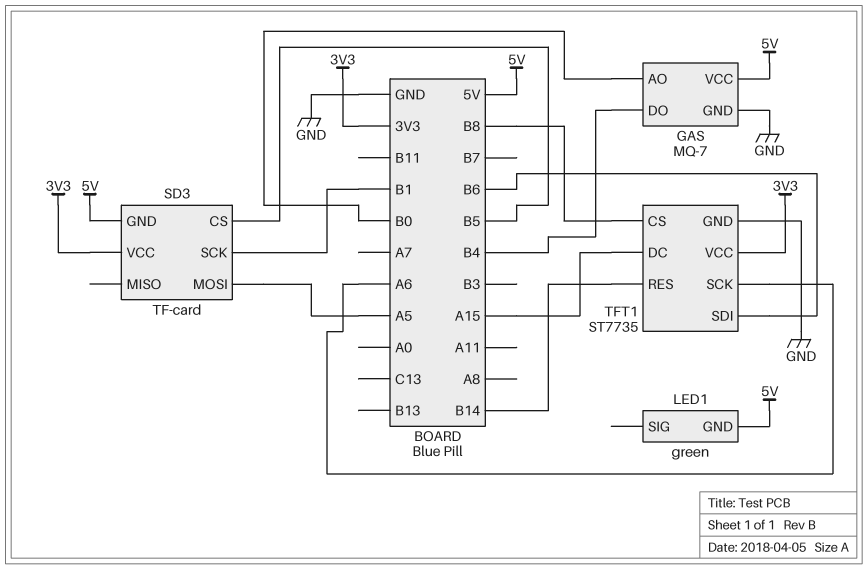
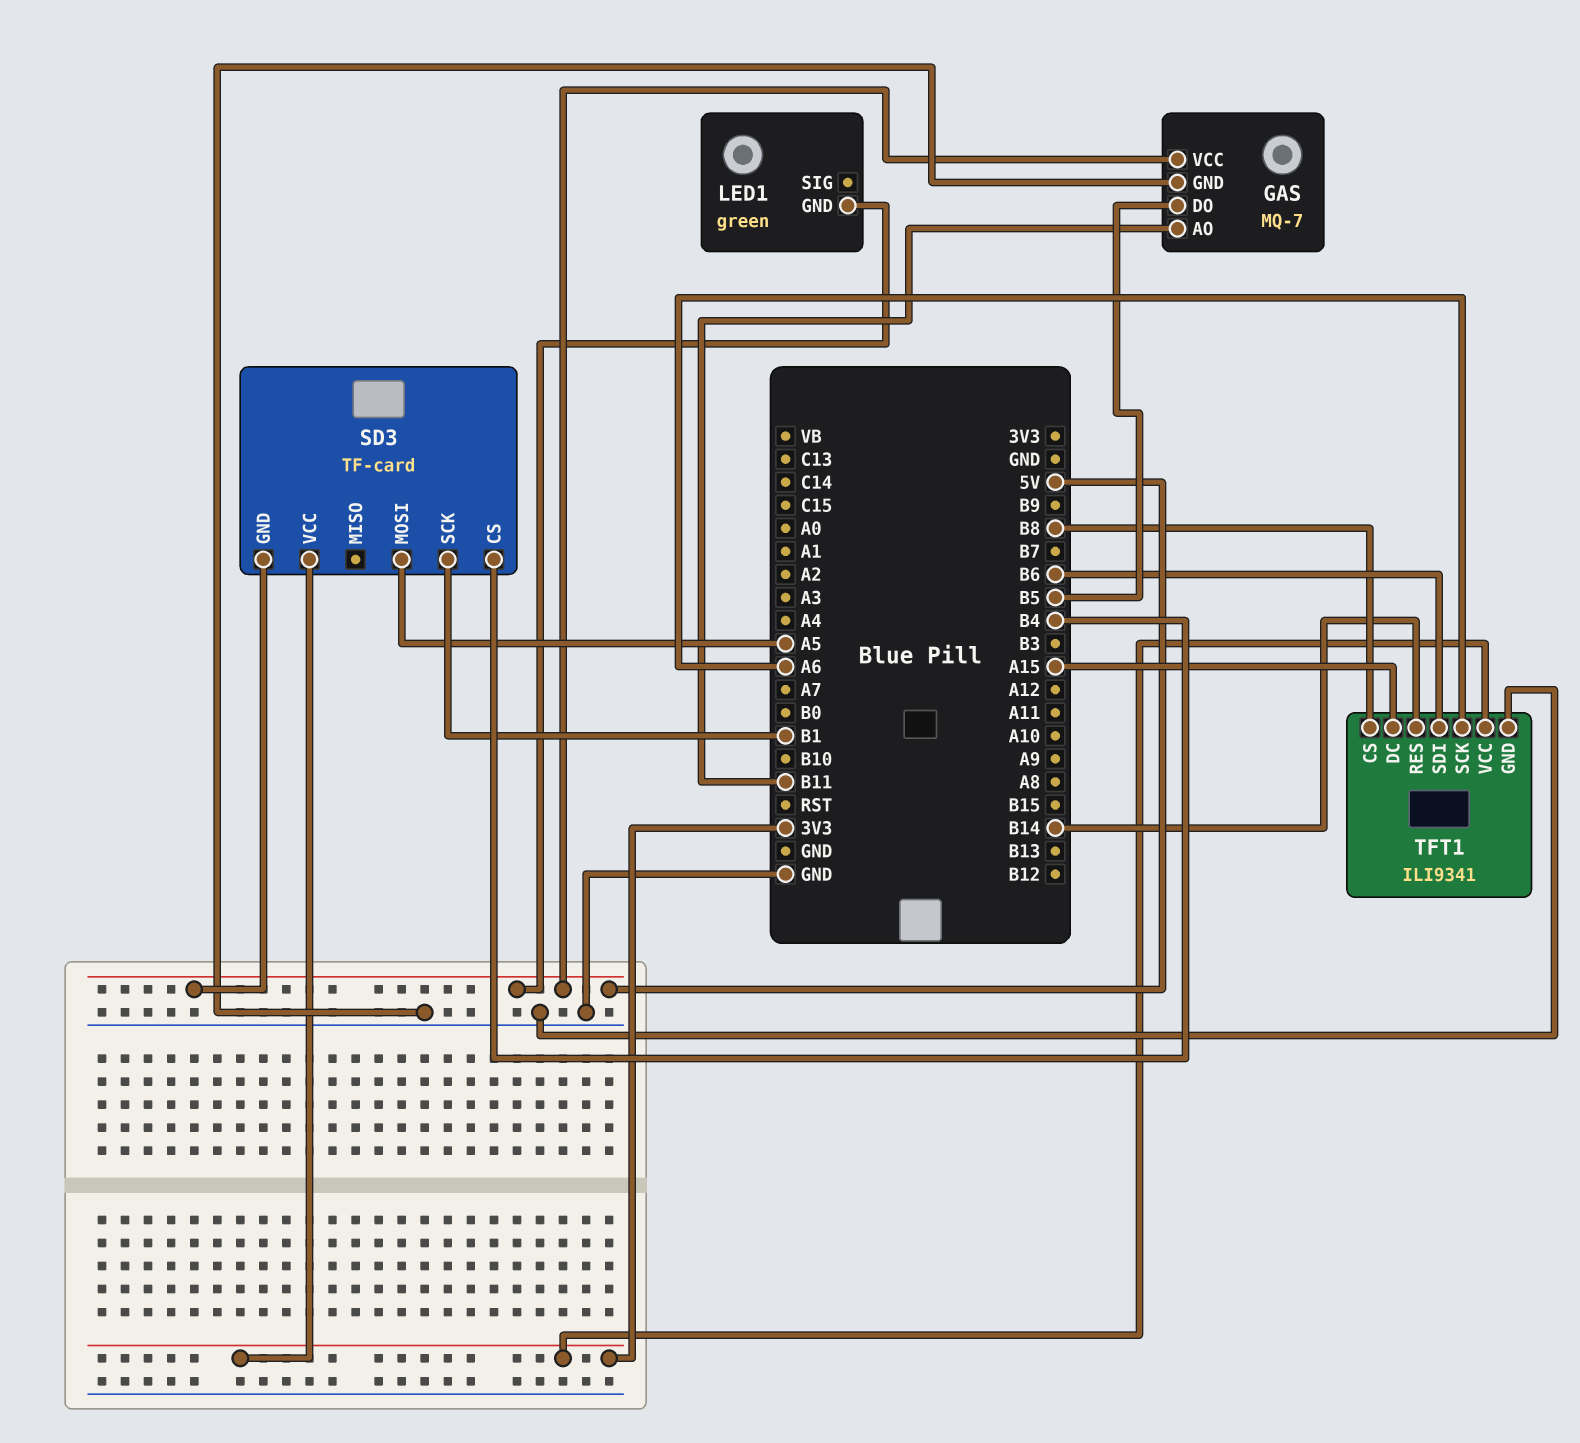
GAS pin AO: B0 -> B11
GAS pin DO: B4 -> B5
SD3 pin CS: B5 -> B4
TFT1: ST7735 -> ILI9341

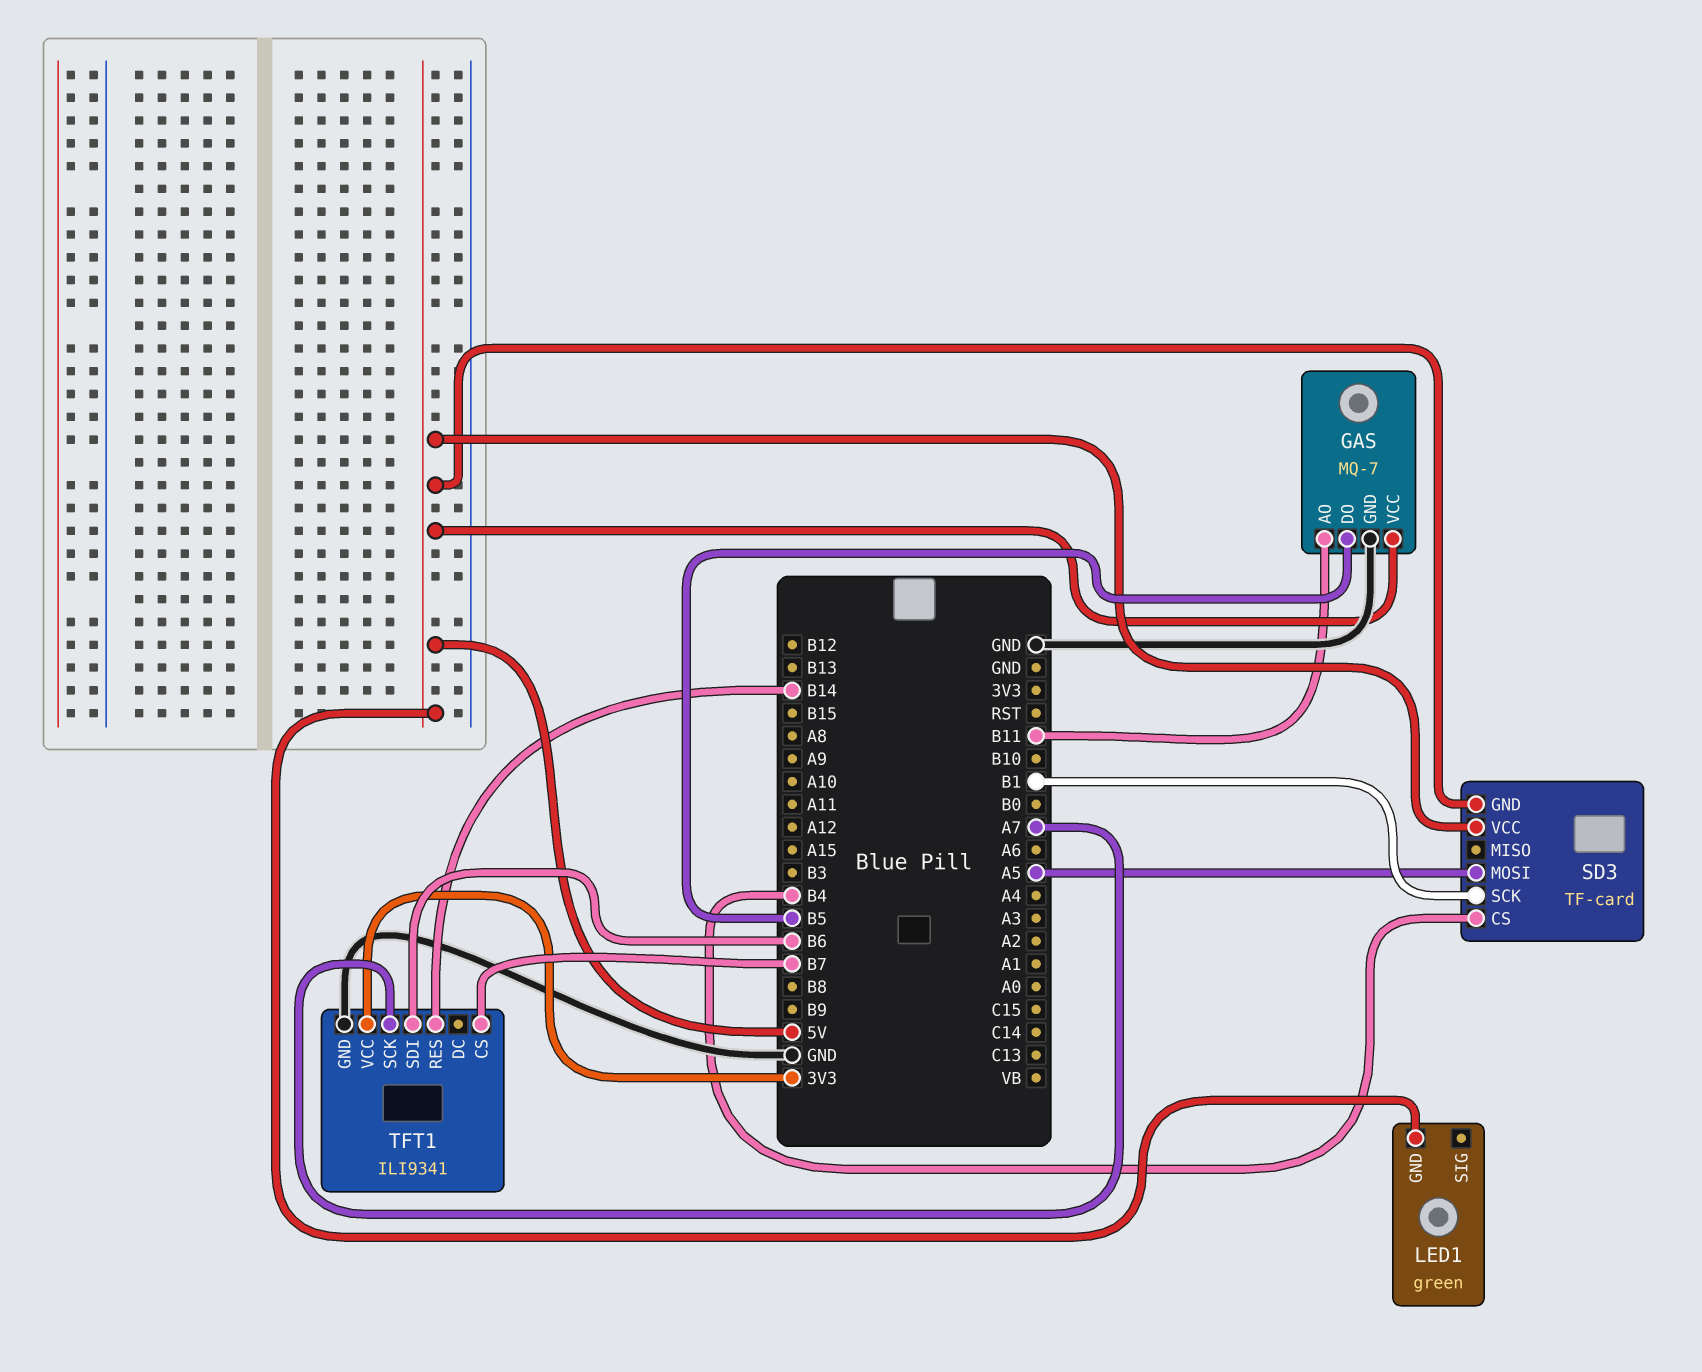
SD3 pin VCC: 3V3 -> 5V
TFT1 pin CS: B8 -> B7
TFT1 pin DC: A15 -> none
TFT1 pin SCK: A6 -> A7

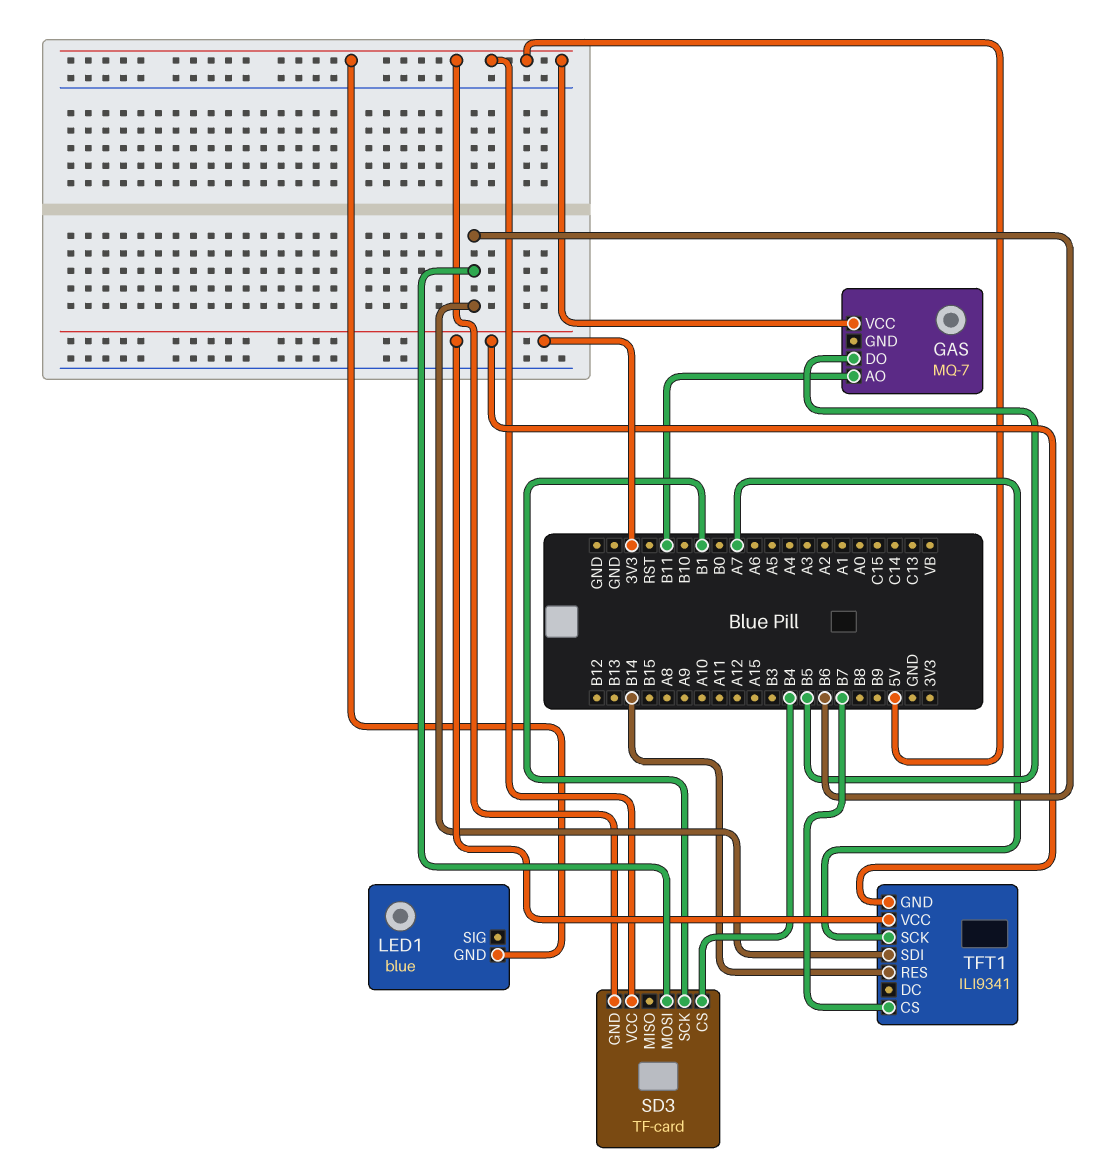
GAS pin GND: GND -> none
LED1: green -> blue
SD3 pin MOSI: A5 -> B6
TFT1 pin GND: GND -> 3V3

